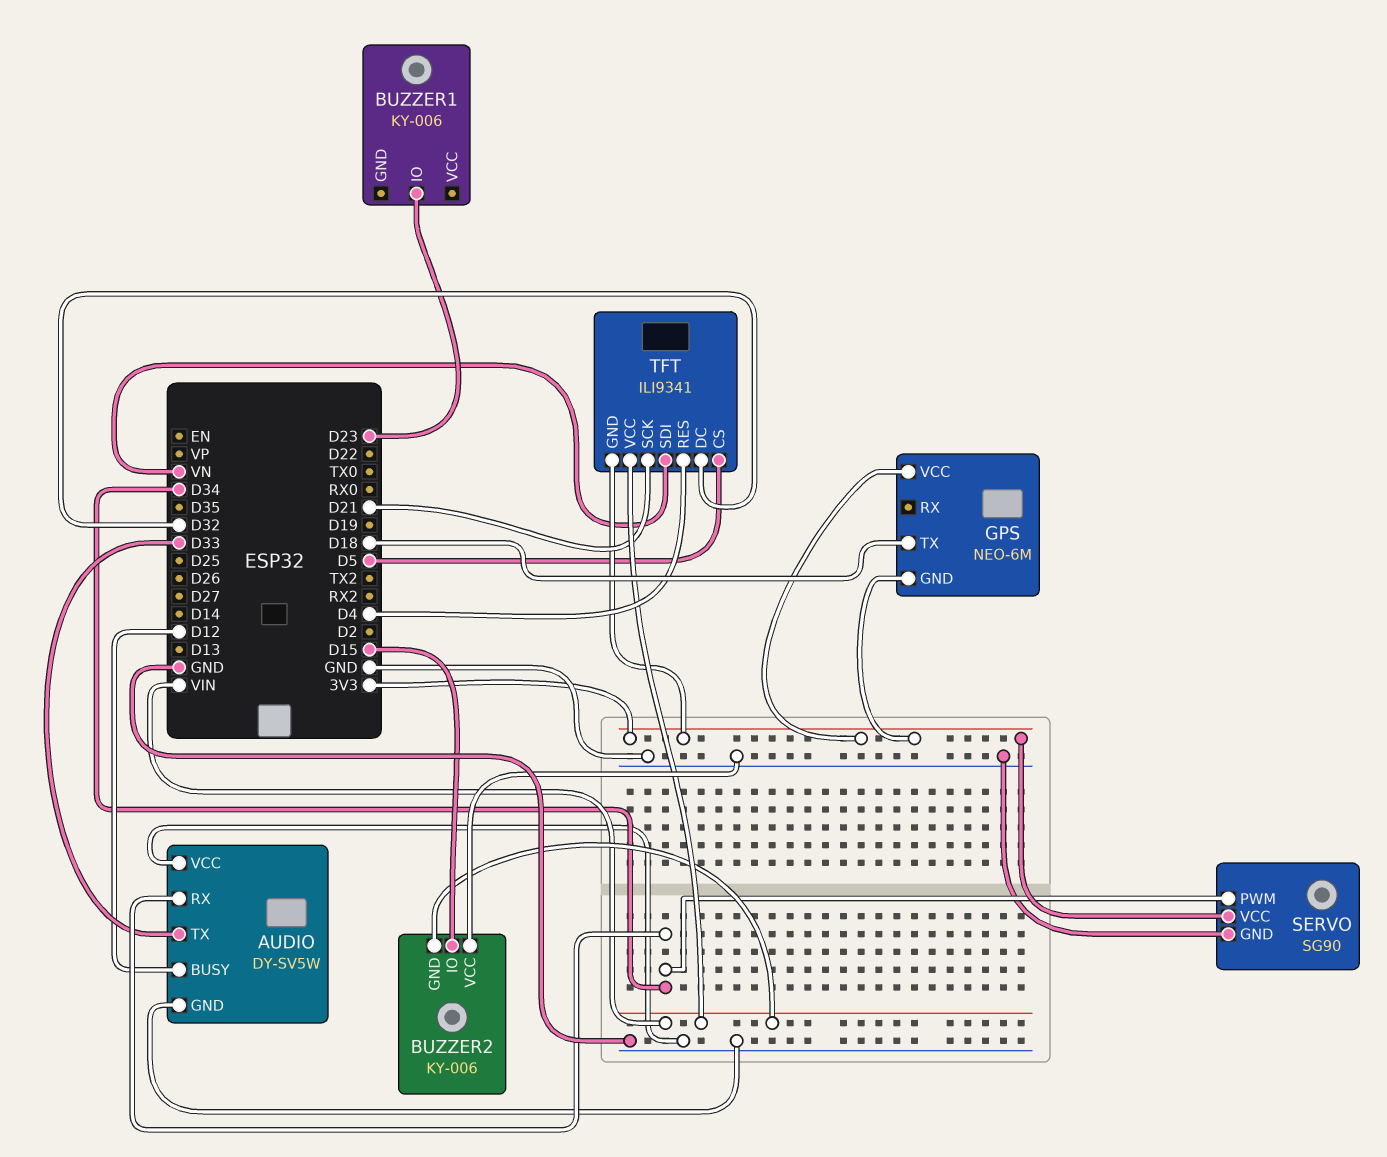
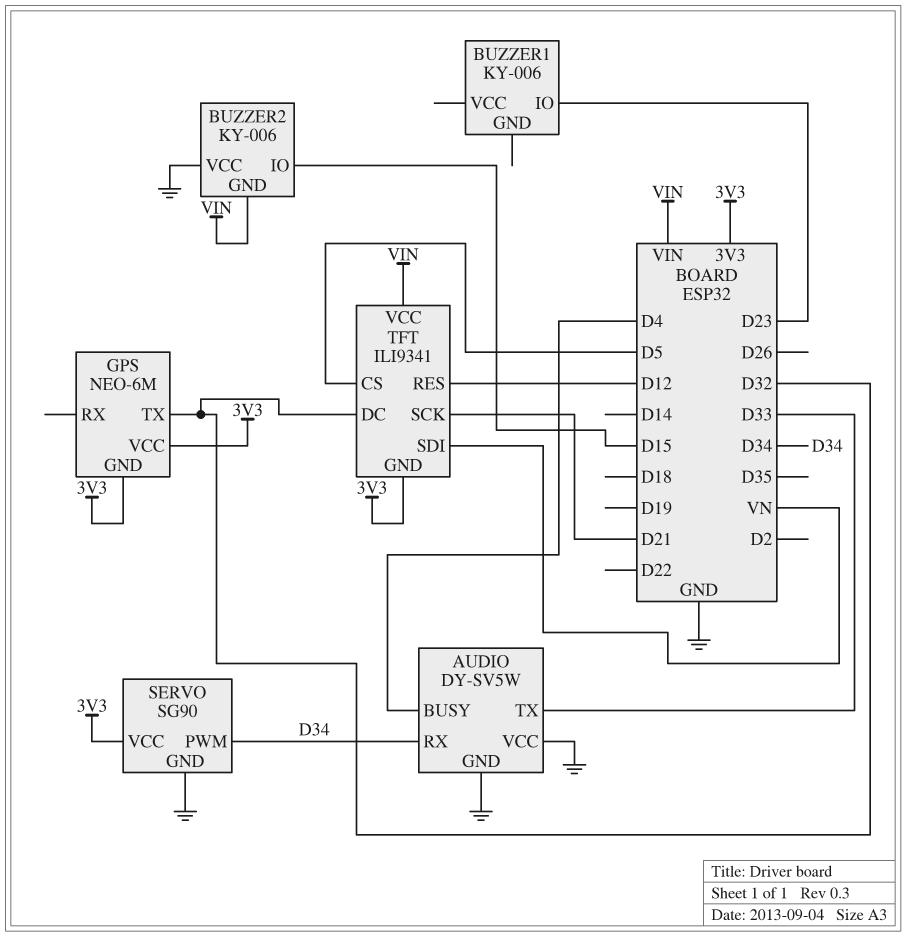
AUDIO pin BUSY: D12 -> D4
GPS pin TX: D18 -> D32
TFT pin RES: D4 -> D12

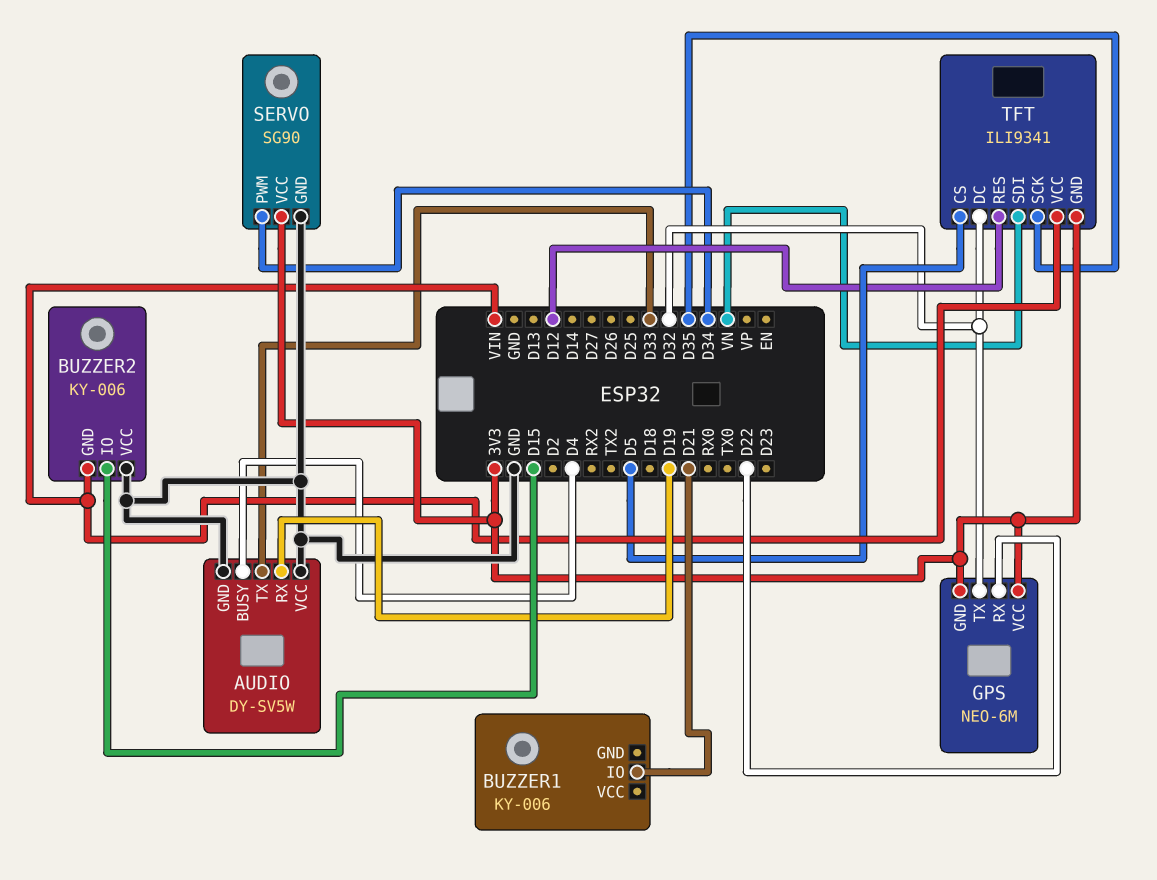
AUDIO pin RX: D34 -> D19
BUZZER1 pin IO: D23 -> D21
GPS pin RX: none -> D22
TFT pin SCK: D21 -> D35

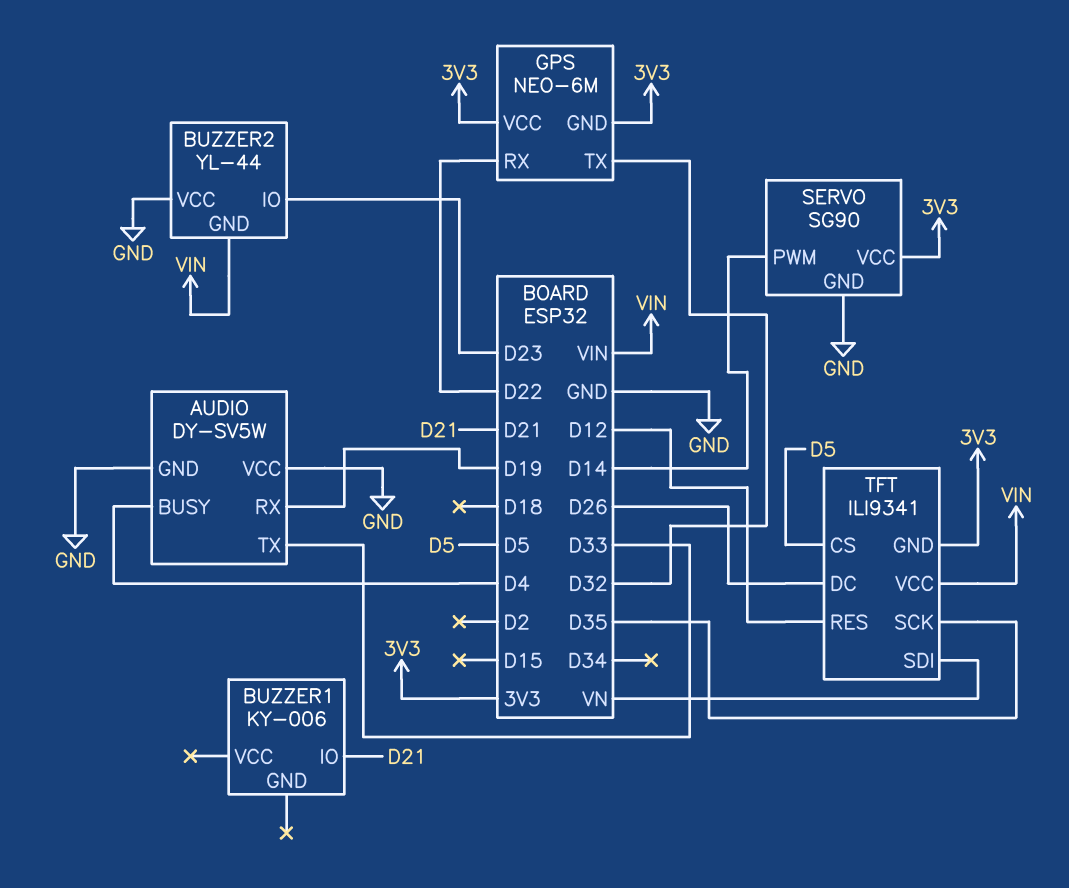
BUZZER2: KY-006 -> YL-44
BUZZER2 pin IO: D15 -> D23
SERVO pin PWM: D34 -> D14
TFT pin DC: D32 -> D26

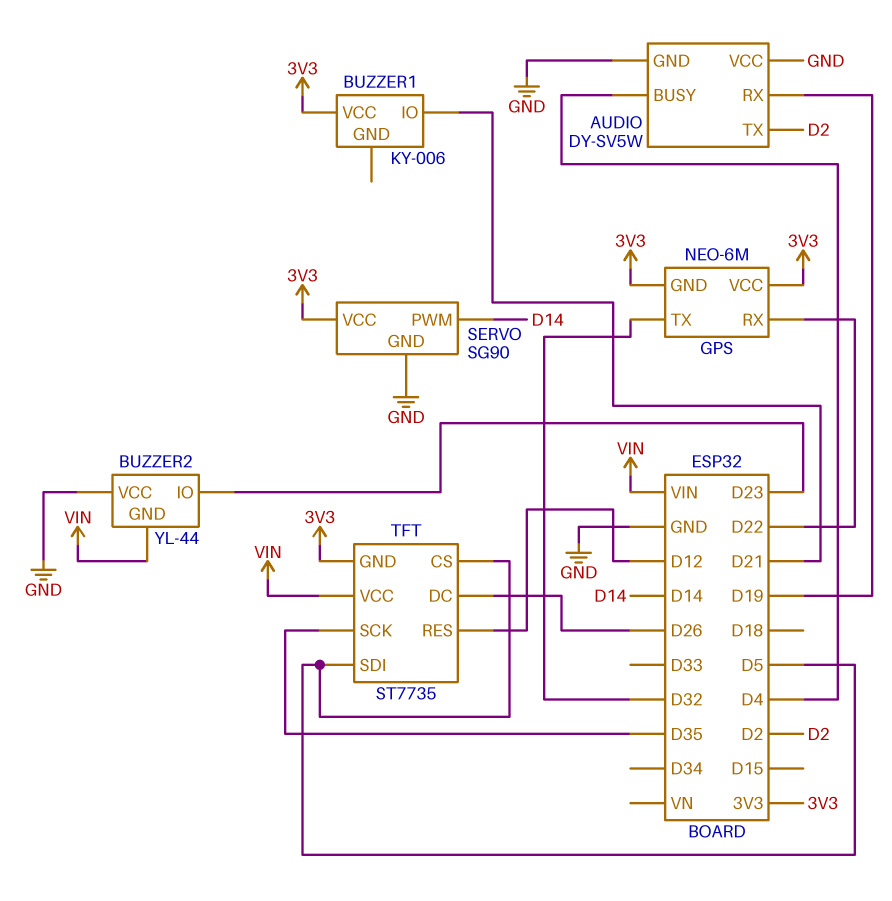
AUDIO pin TX: D33 -> D2
BUZZER1 pin VCC: none -> 3V3
TFT: ILI9341 -> ST7735
TFT pin SDI: VN -> D5

